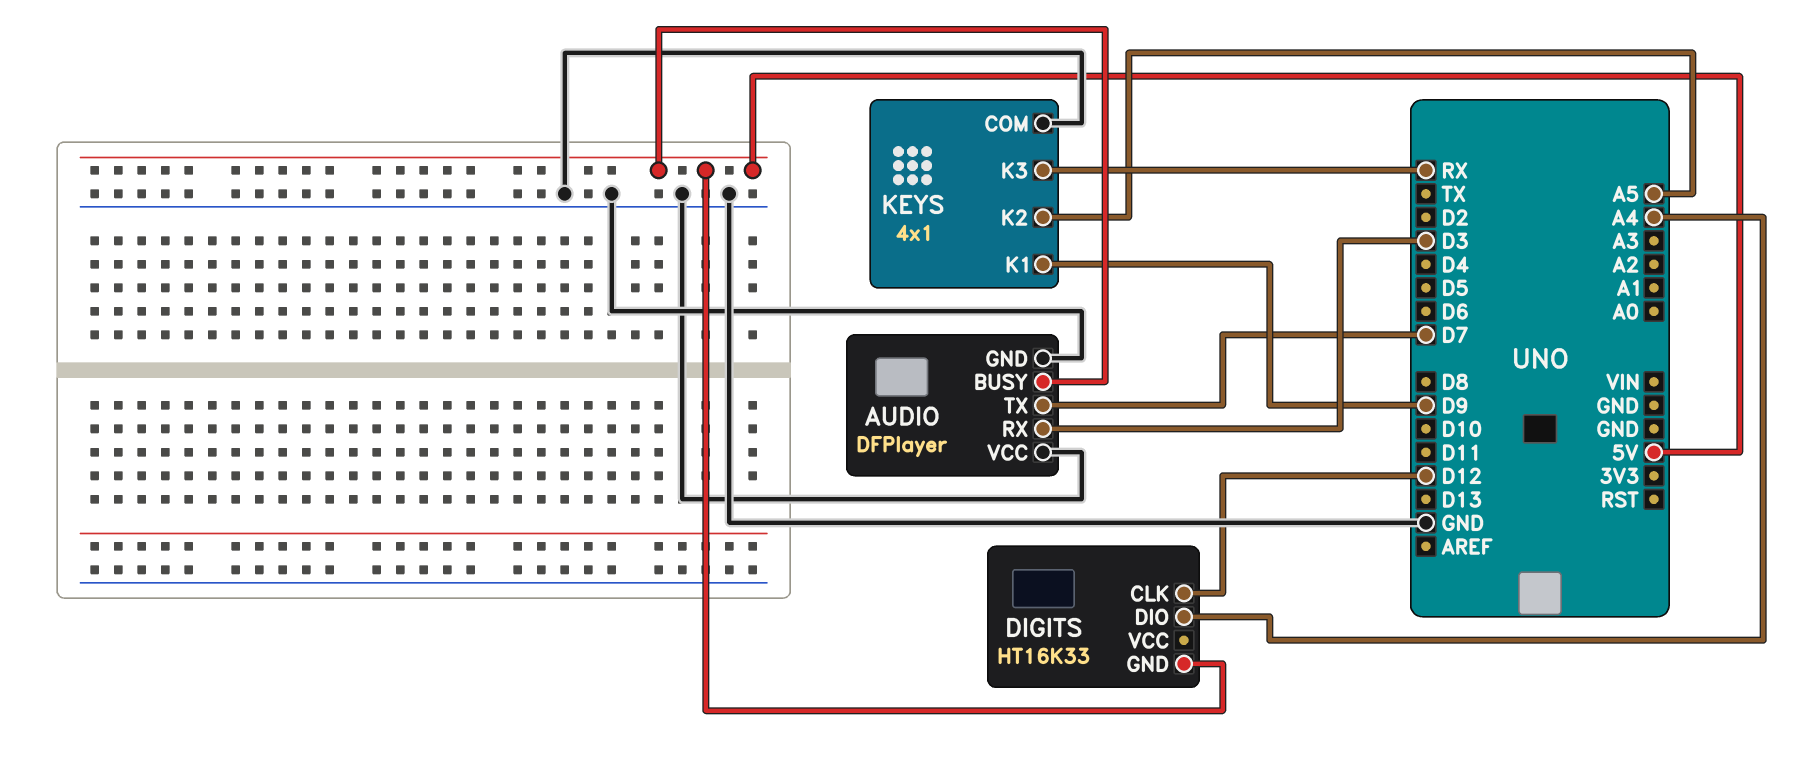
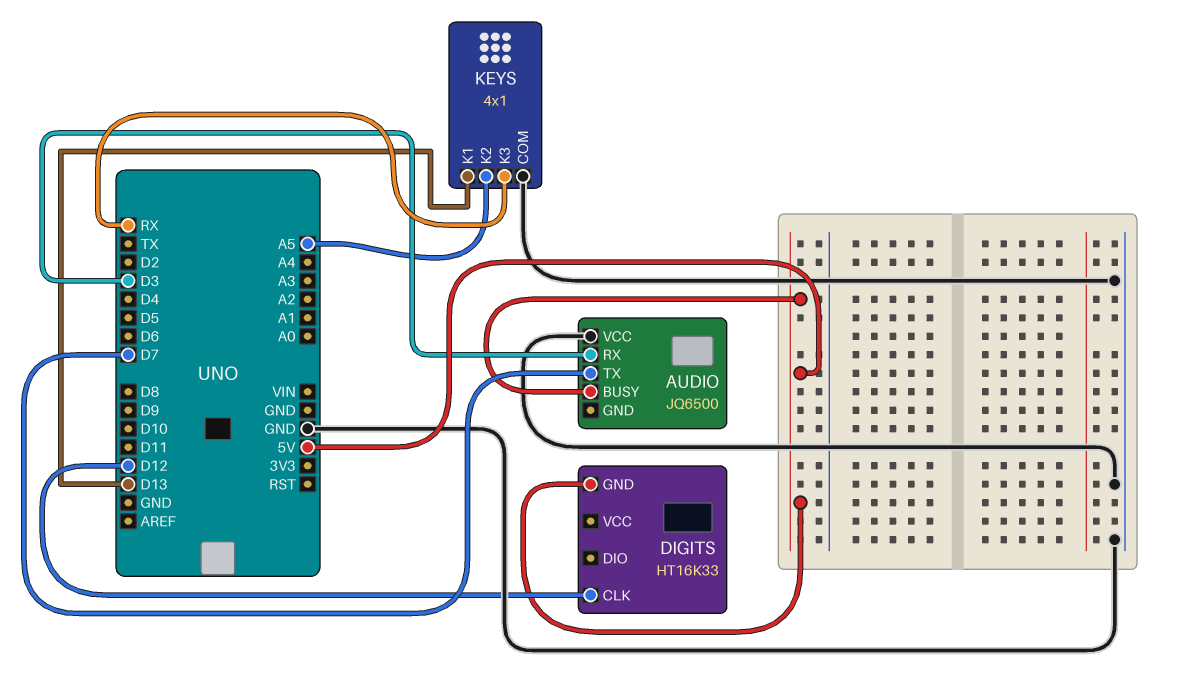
AUDIO: DFPlayer -> JQ6500
AUDIO pin GND: GND -> none
DIGITS pin DIO: A4 -> none
KEYS pin K1: D9 -> D13

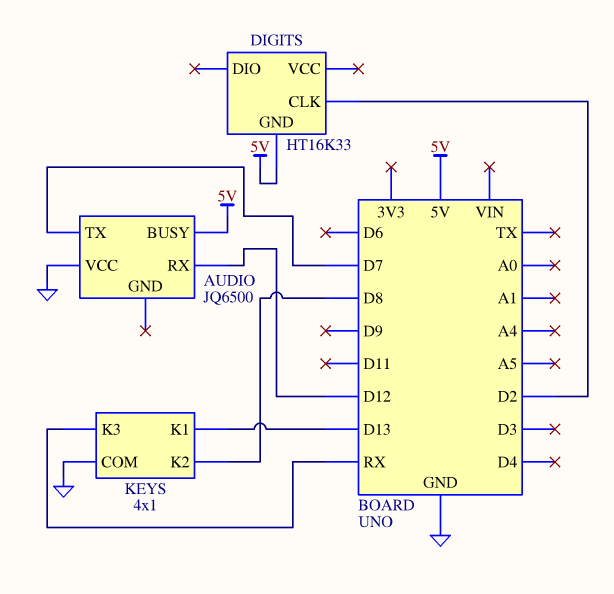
AUDIO pin RX: D3 -> D12
DIGITS pin CLK: D12 -> D2
KEYS pin K2: A5 -> D8

